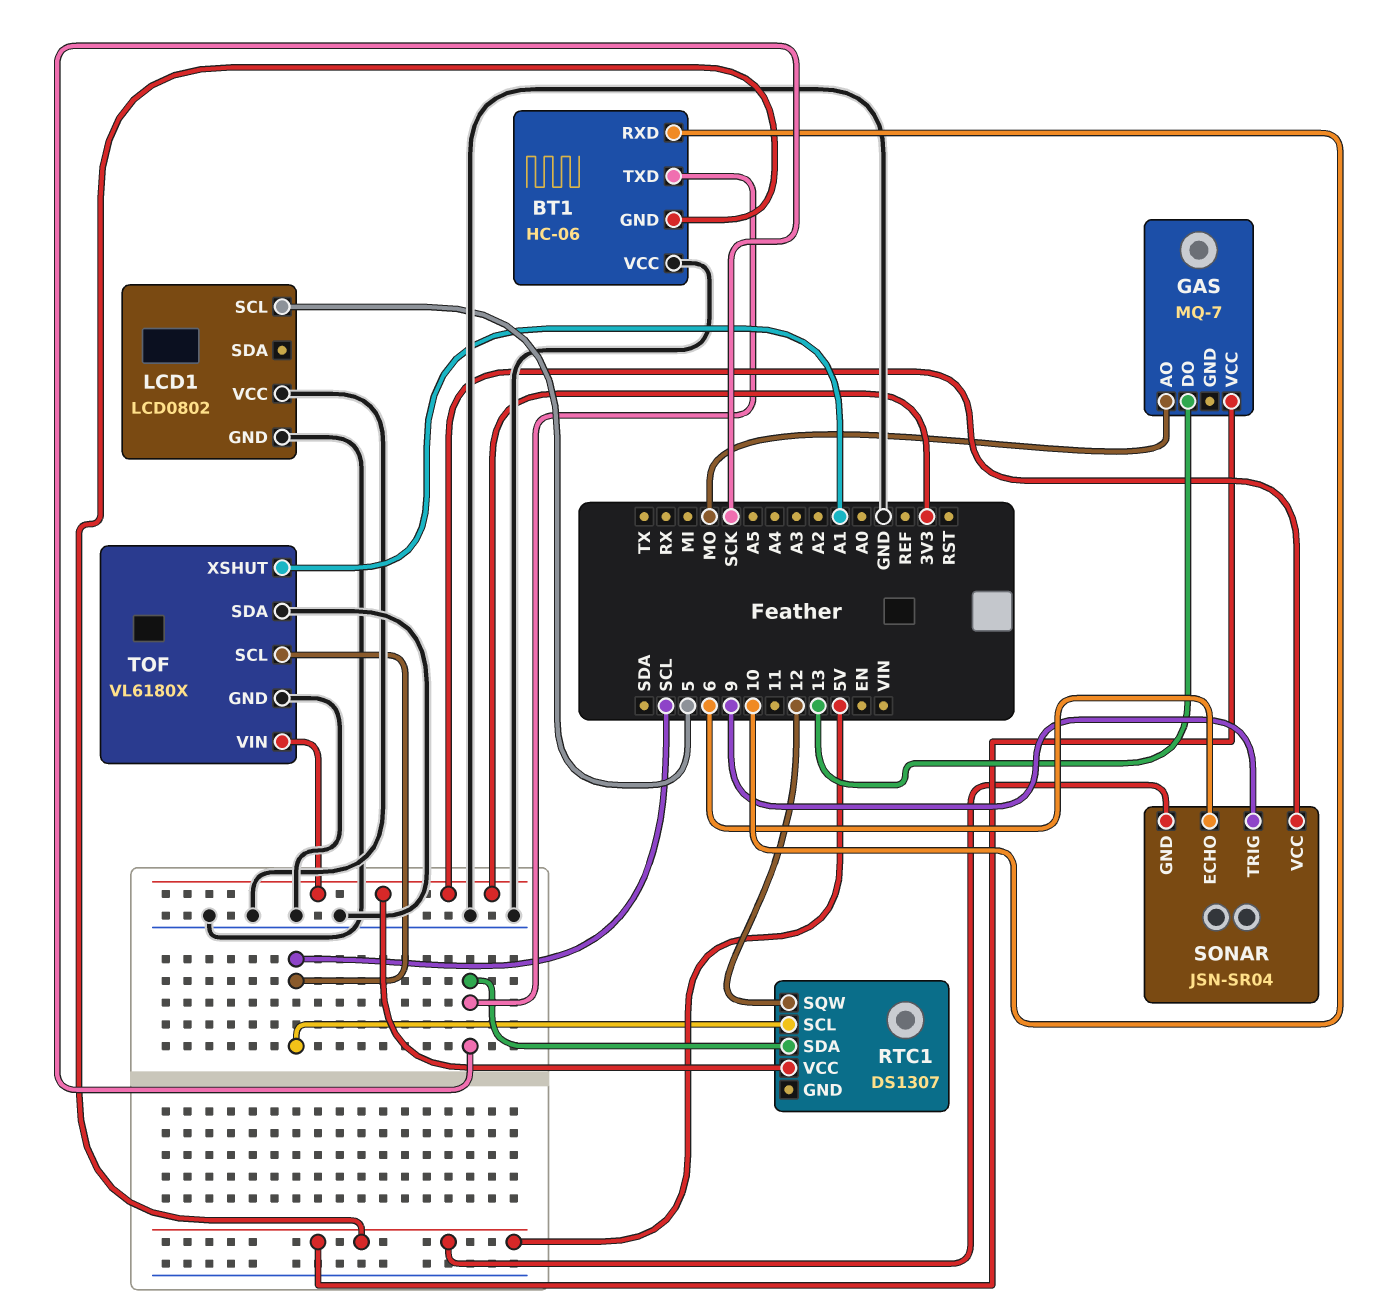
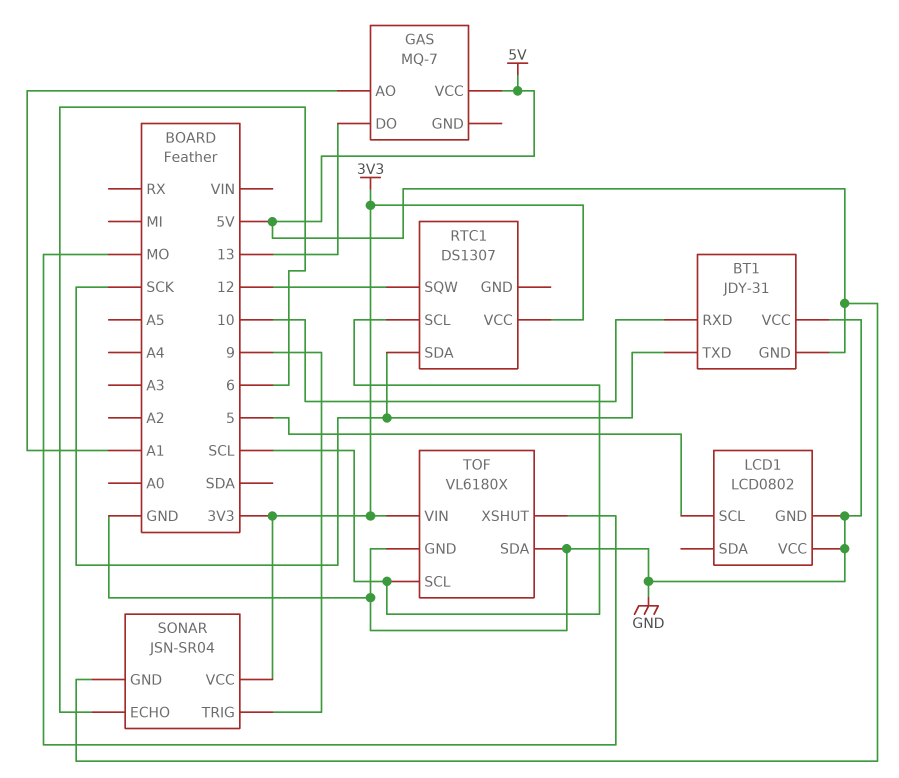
BT1: HC-06 -> JDY-31
GAS pin AO: MO -> A1
TOF pin XSHUT: A1 -> MO

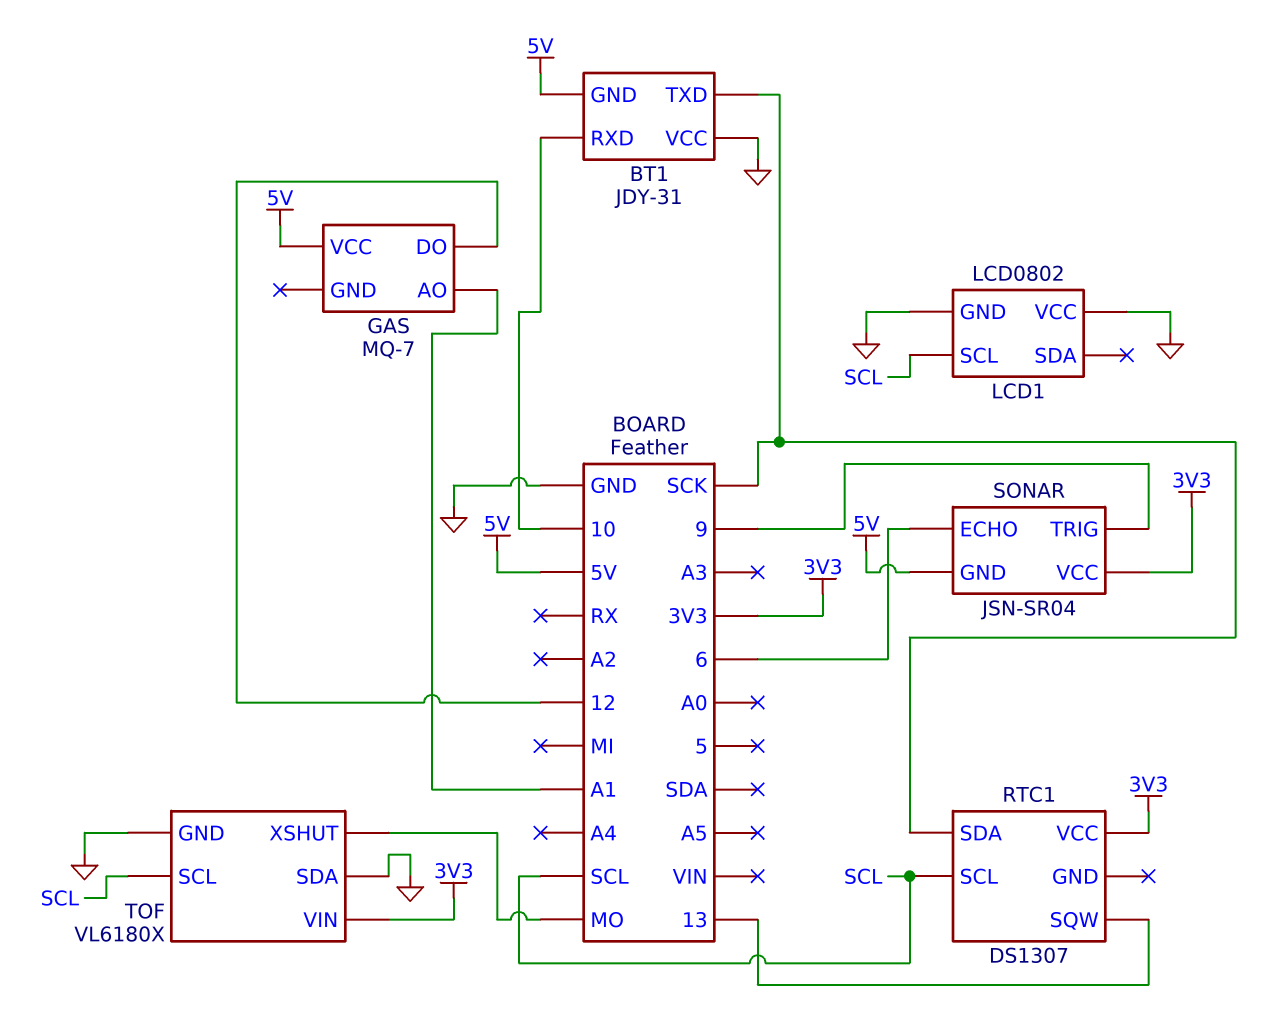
GAS pin DO: 13 -> 12
LCD1 pin SCL: 5 -> SCL
RTC1 pin SQW: 12 -> 13

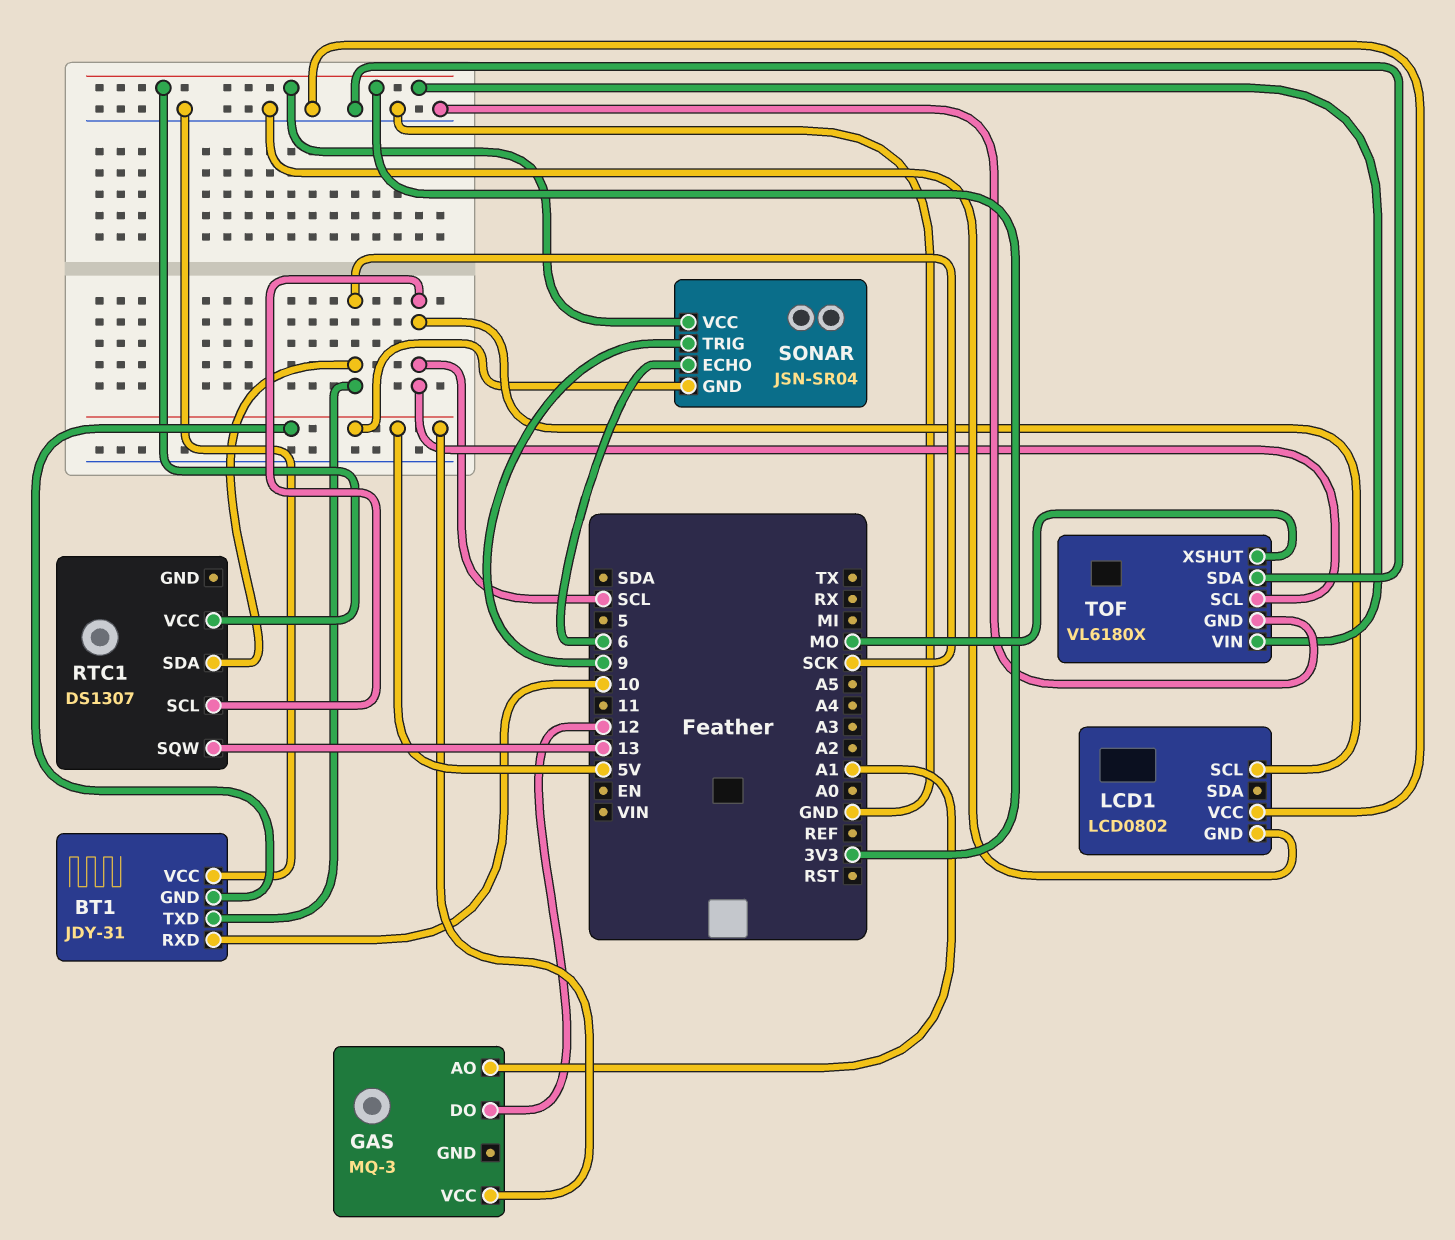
GAS: MQ-7 -> MQ-3

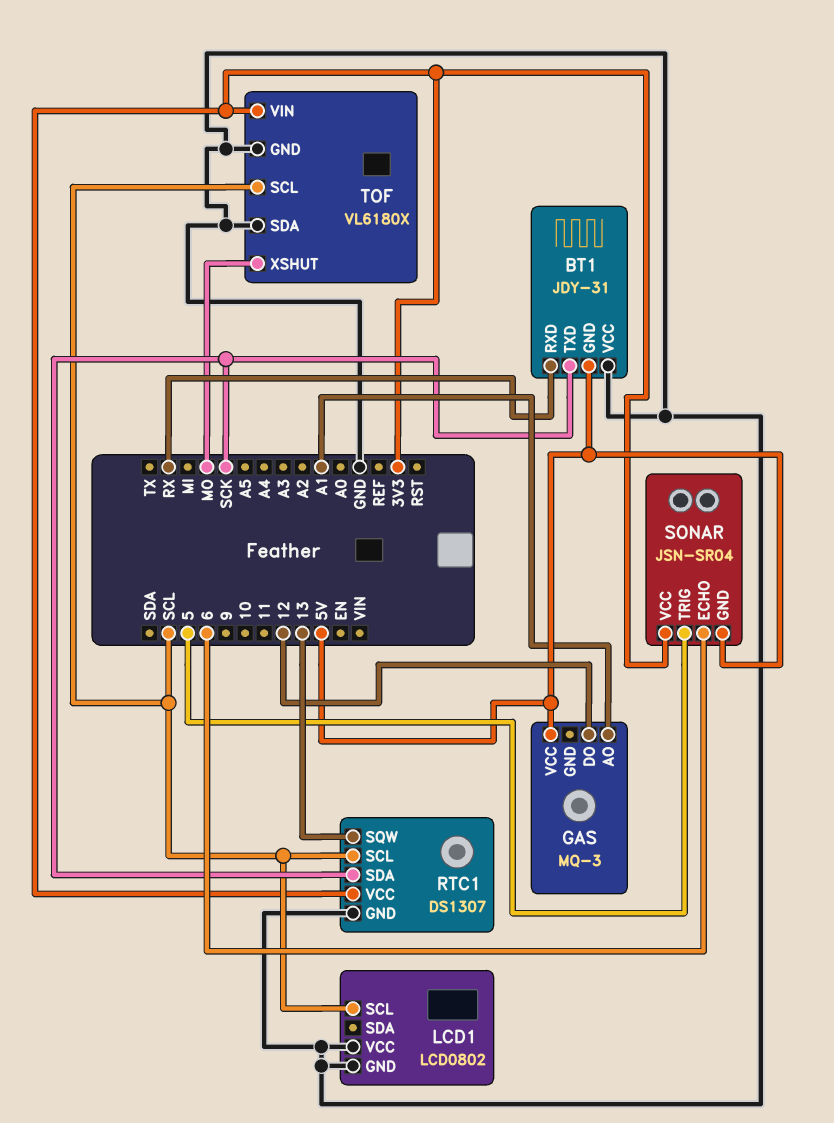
BT1 pin RXD: 10 -> RX
RTC1 pin GND: none -> GND
SONAR pin TRIG: 9 -> 5

